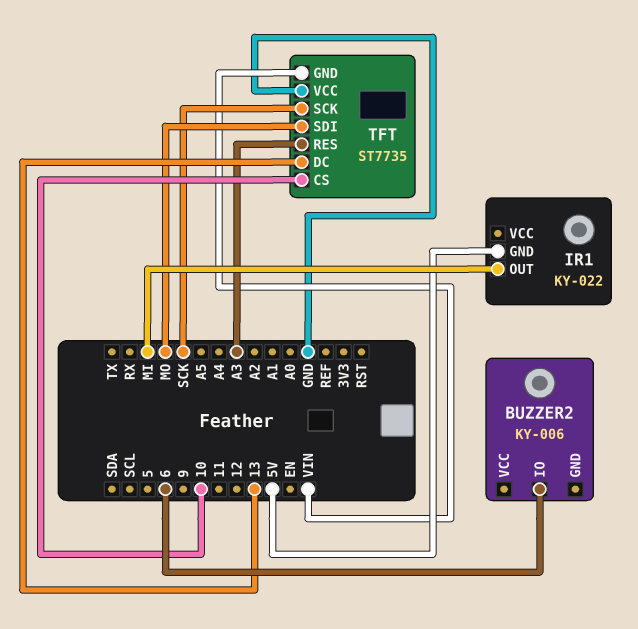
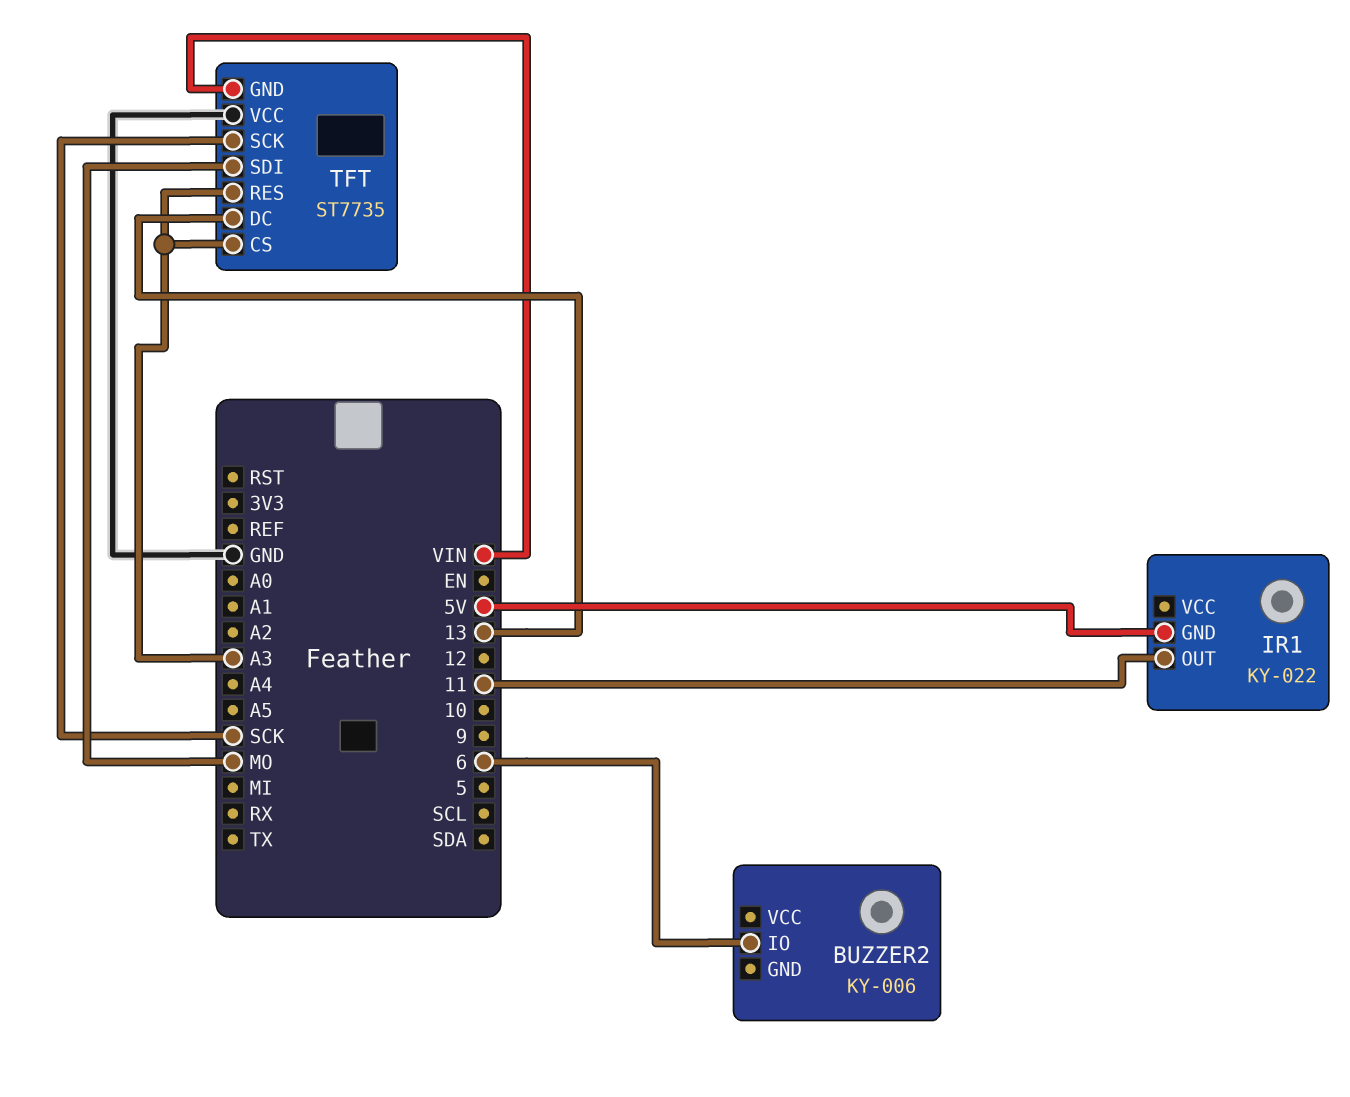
IR1 pin OUT: MI -> 11
TFT pin CS: 10 -> A3

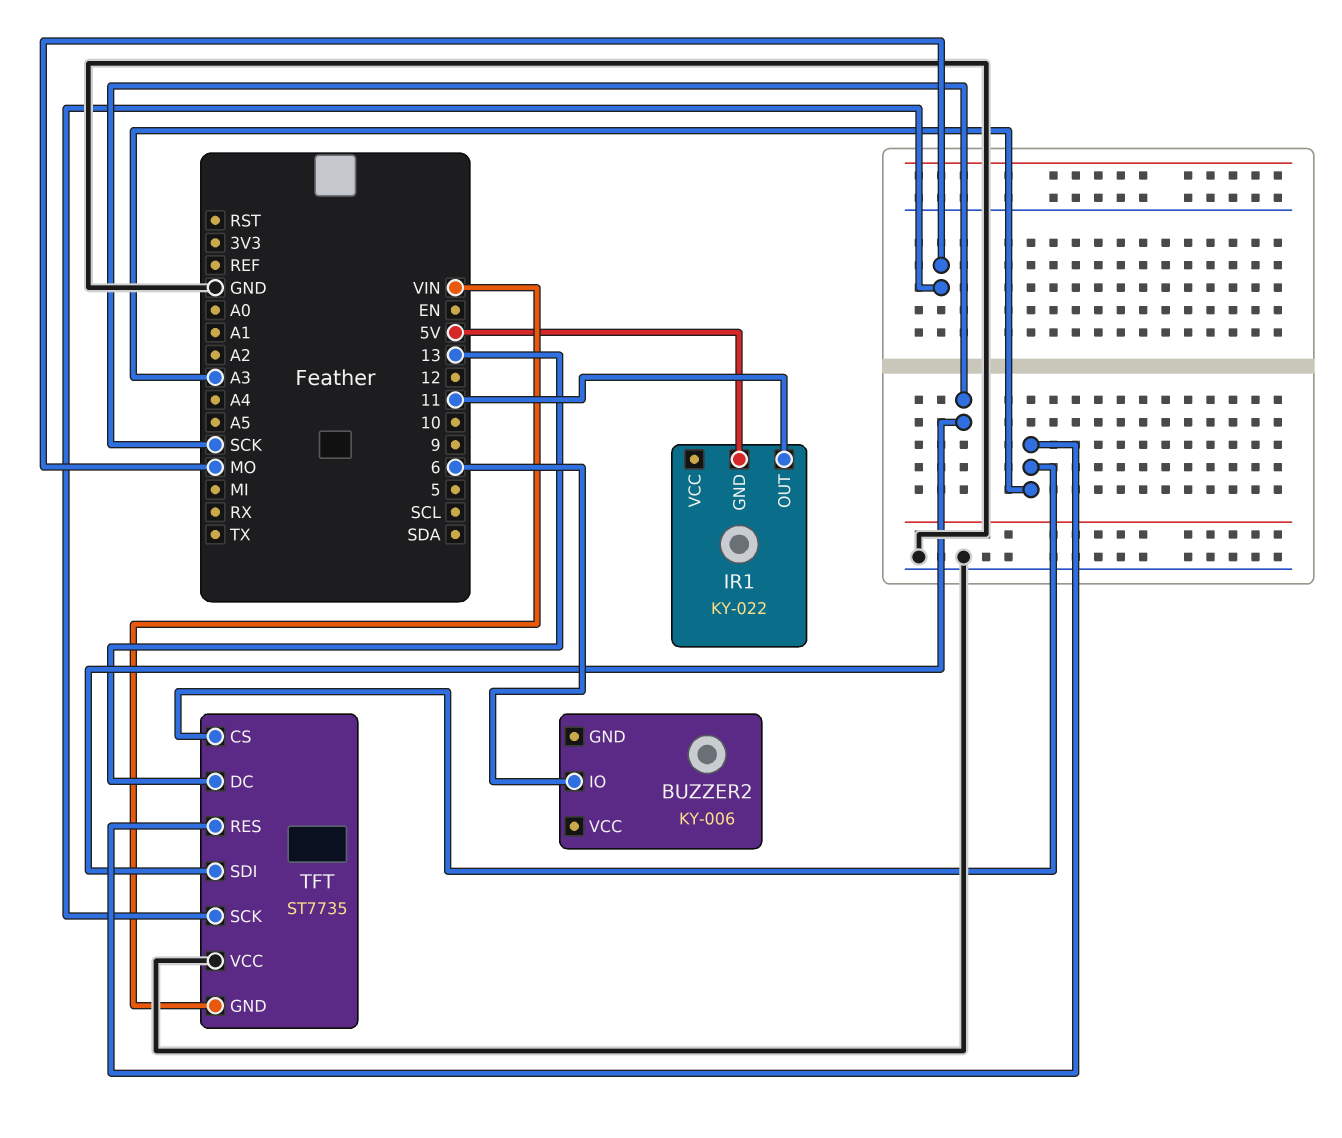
TFT pin SCK: SCK -> MO
TFT pin SDI: MO -> SCK

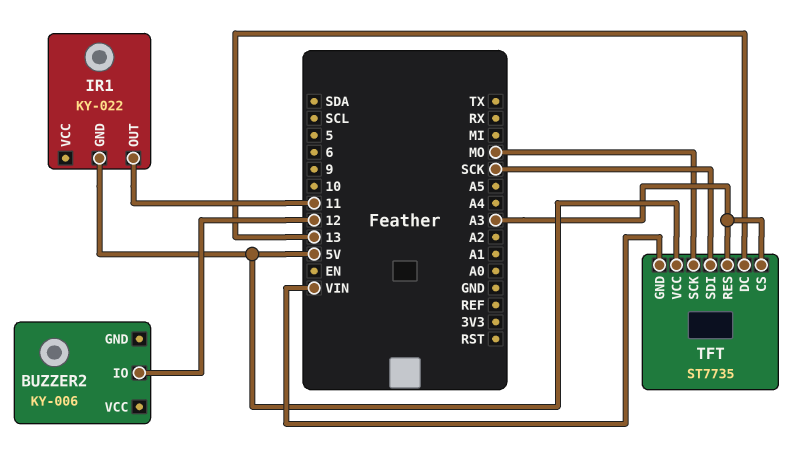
BUZZER2 pin IO: 6 -> 12
TFT pin VCC: GND -> 5V

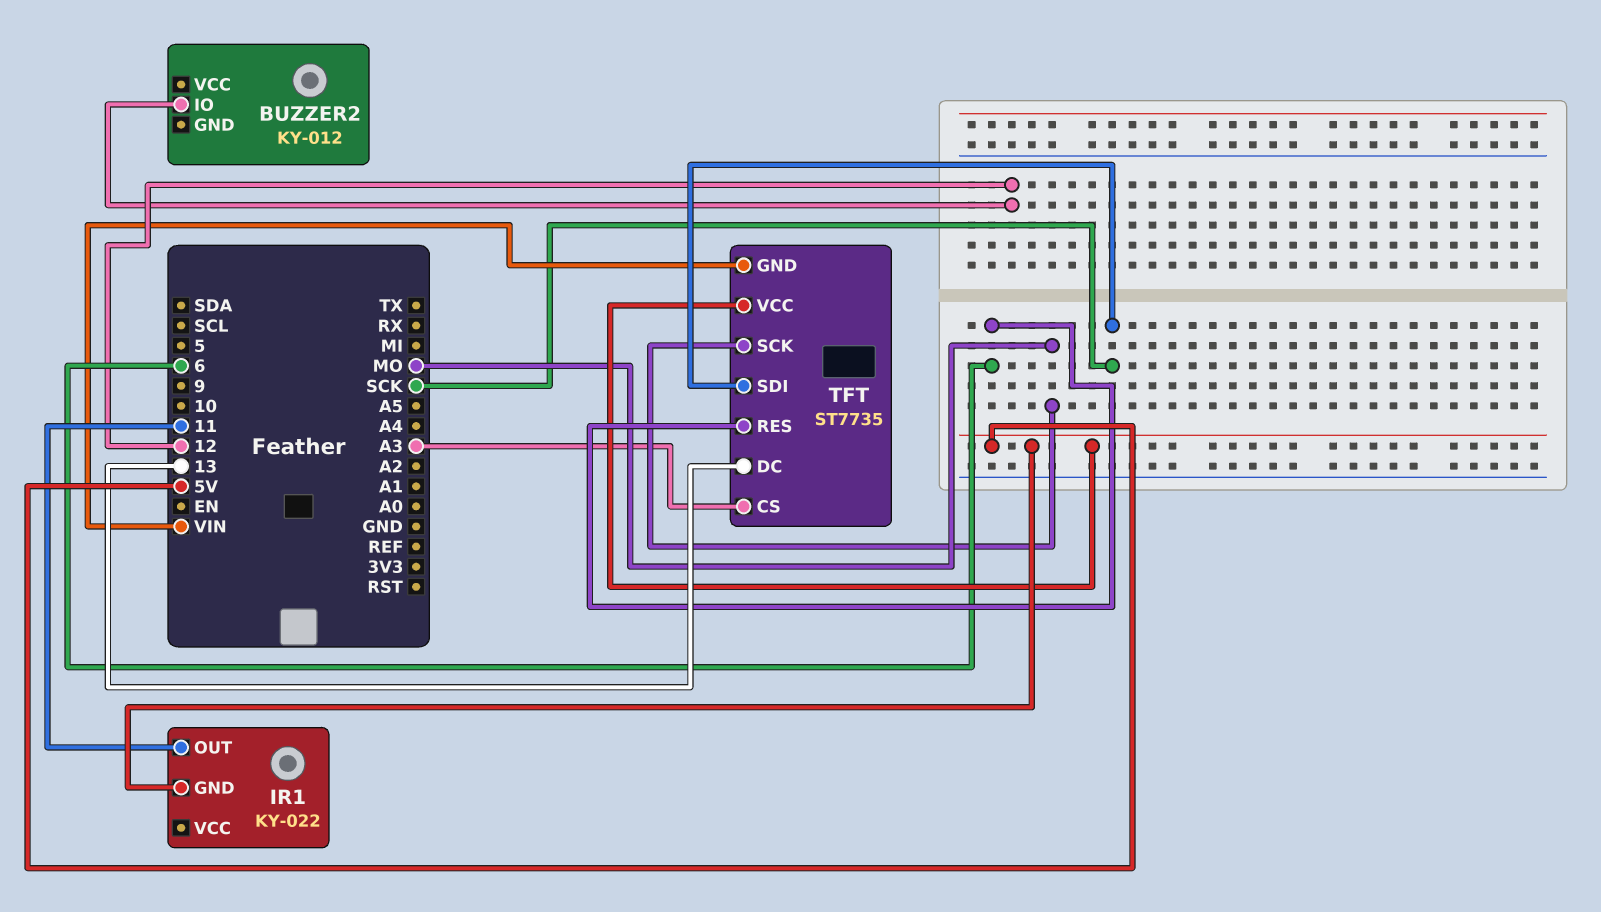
BUZZER2: KY-006 -> KY-012
TFT pin RES: A3 -> 6

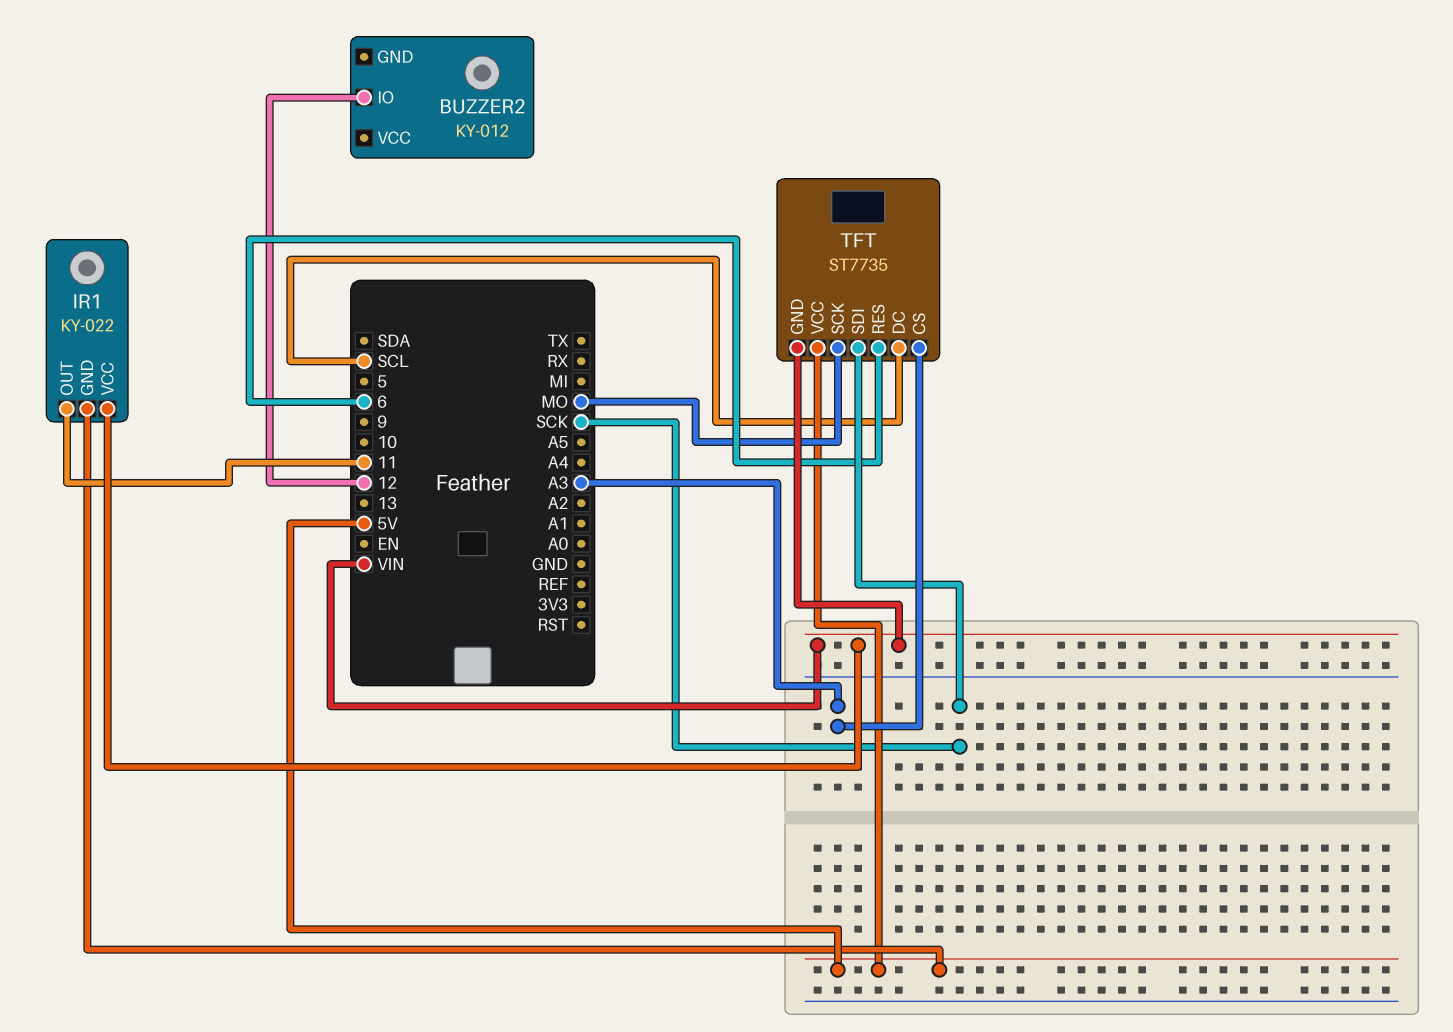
IR1 pin VCC: none -> VIN
TFT pin DC: 13 -> SCL

